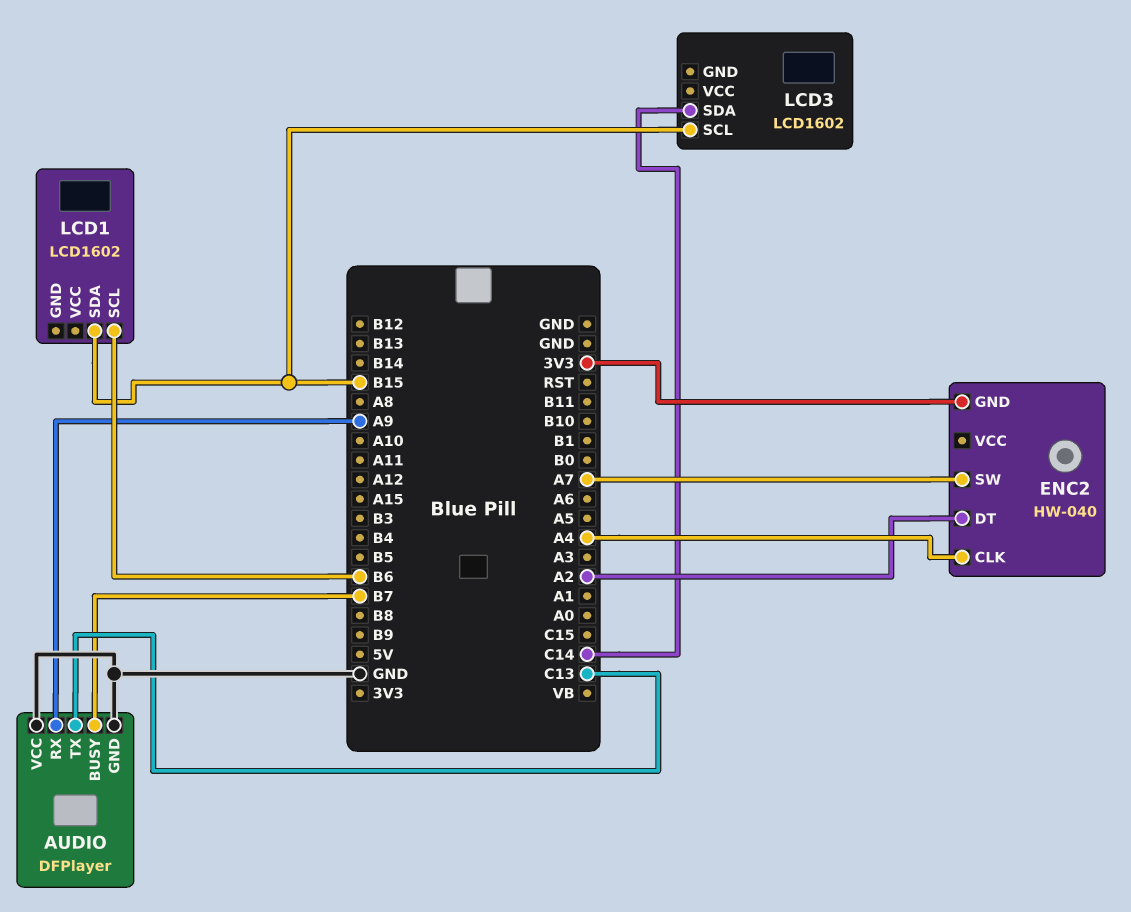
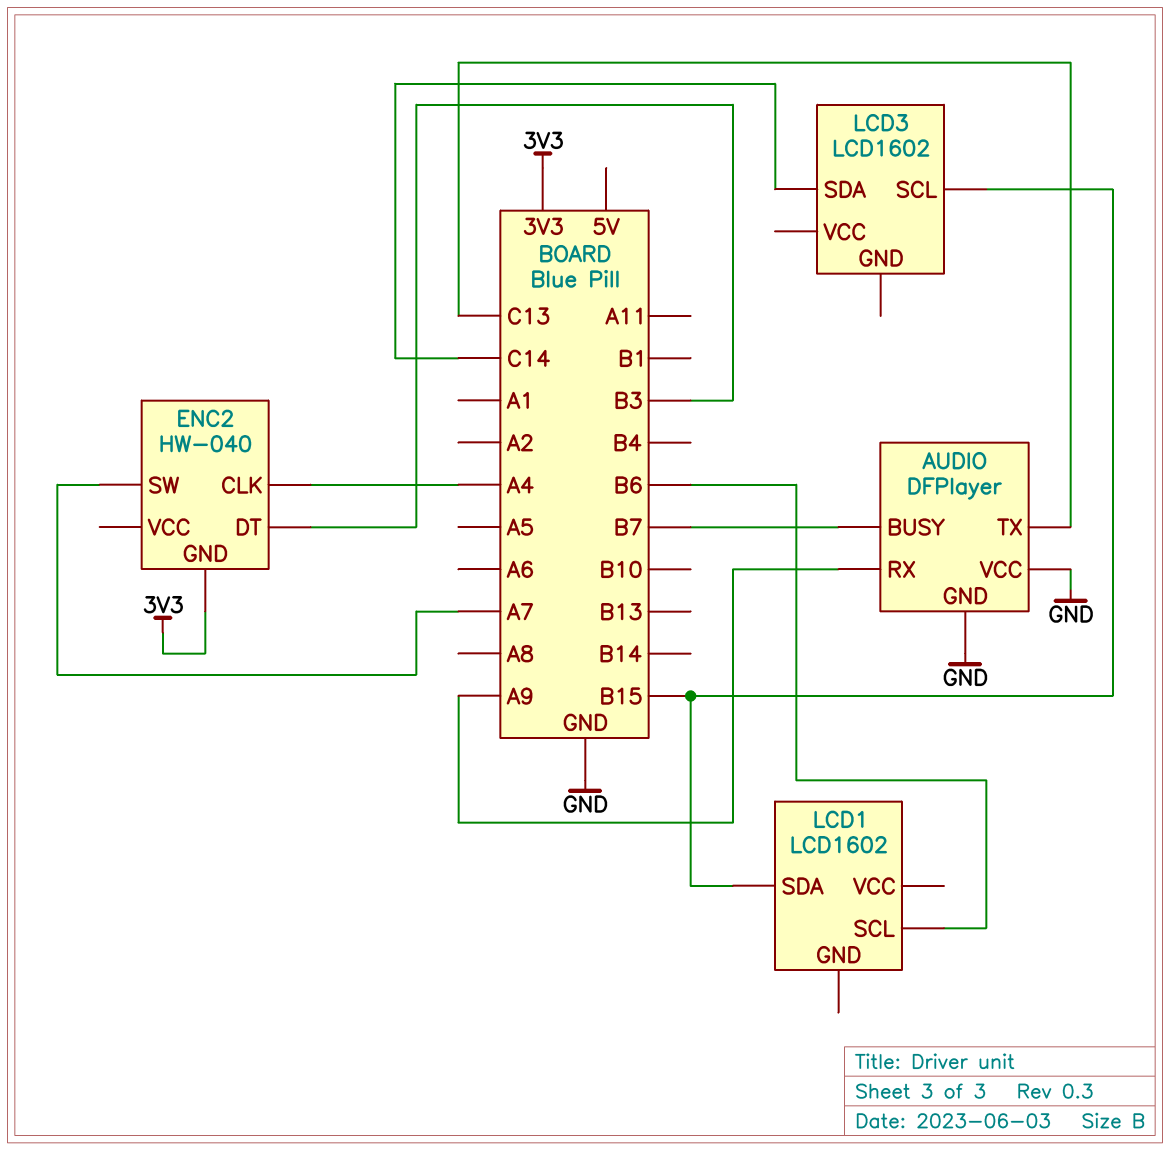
ENC2 pin DT: A2 -> B3

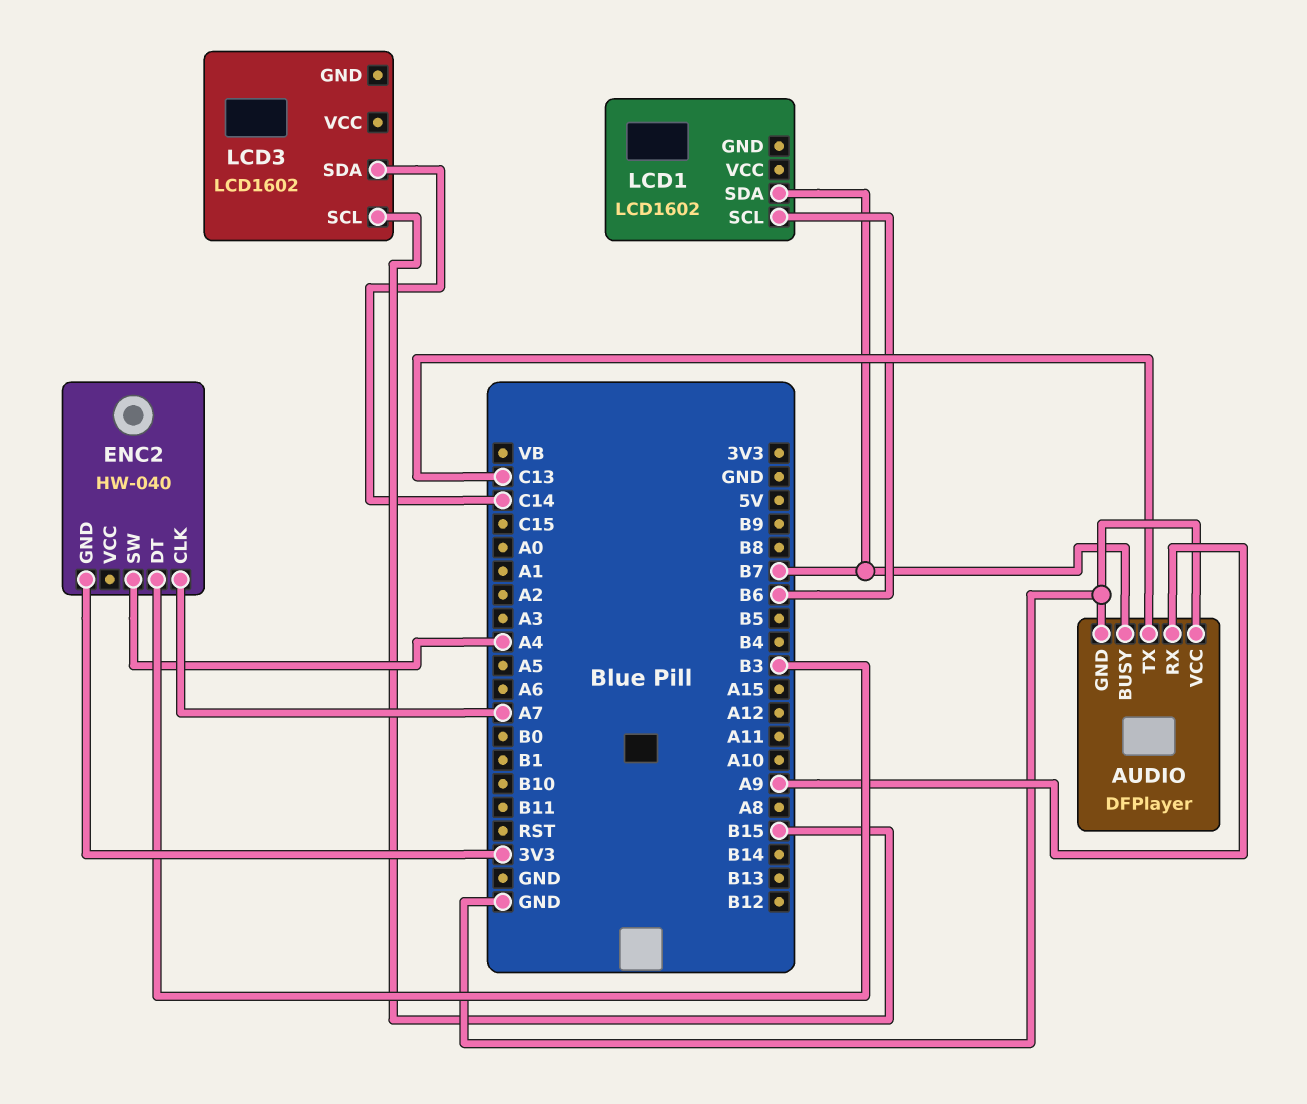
ENC2 pin CLK: A4 -> A7
ENC2 pin SW: A7 -> A4
LCD1 pin SDA: B15 -> B7

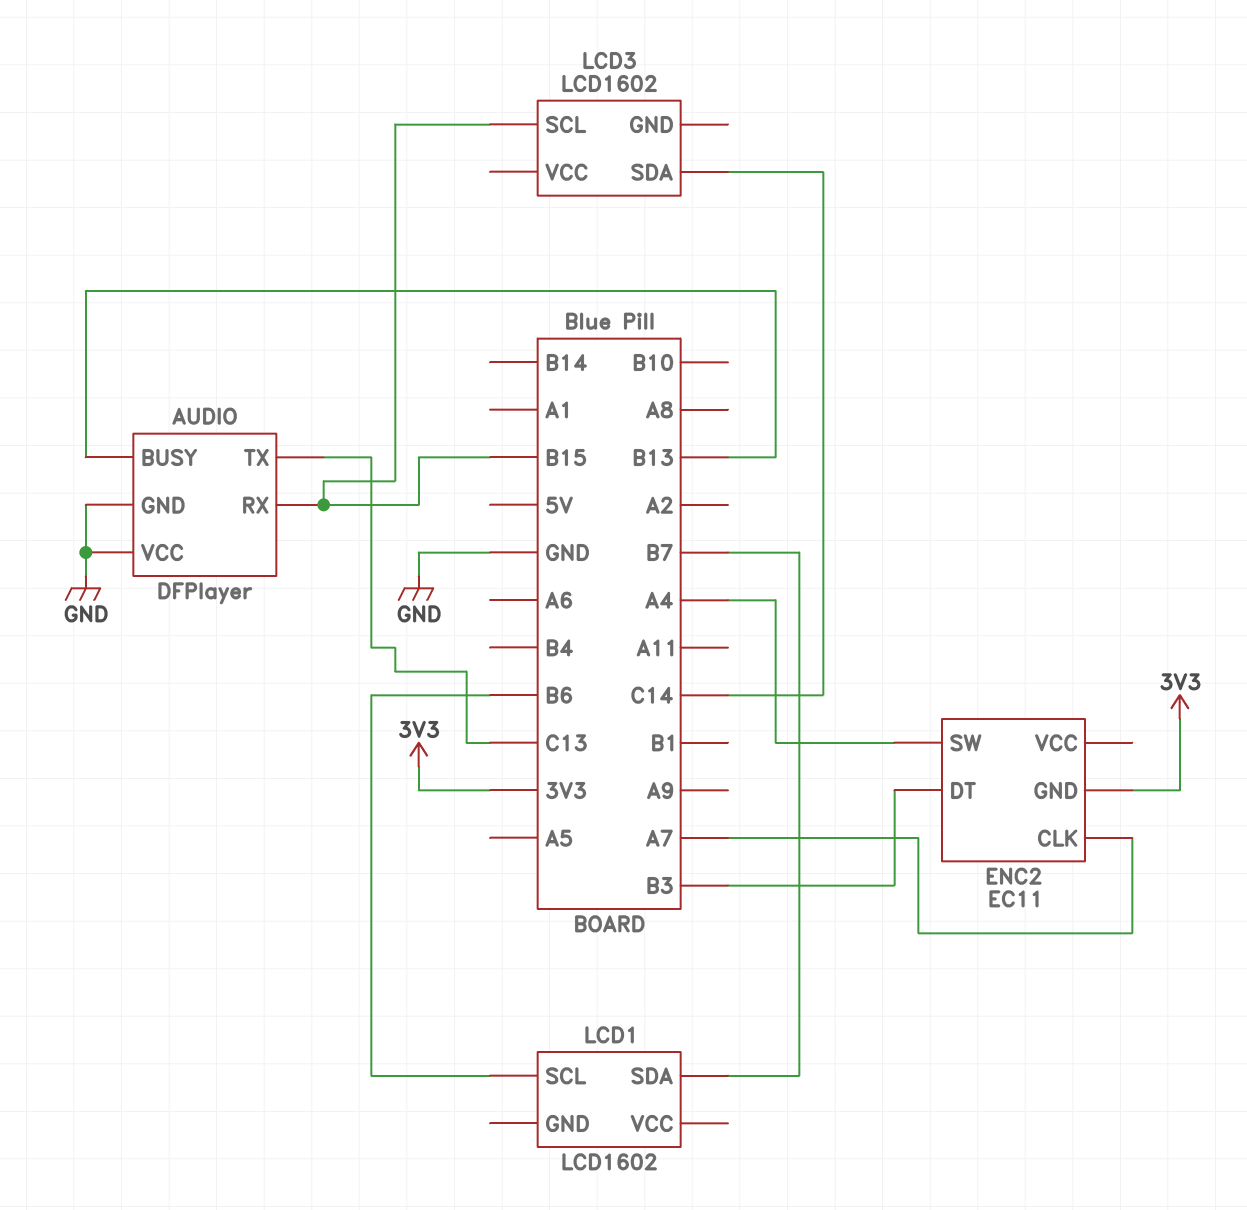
AUDIO pin BUSY: B7 -> B13
AUDIO pin RX: A9 -> B15
ENC2: HW-040 -> EC11

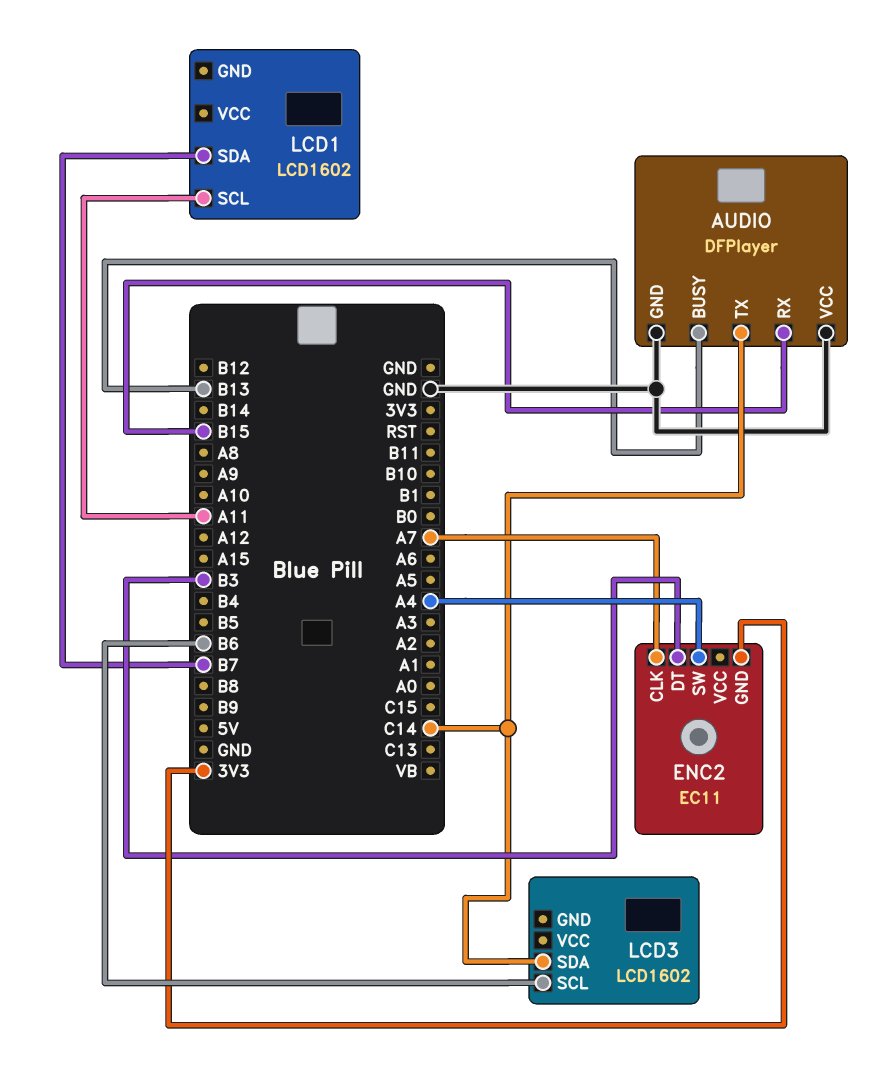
AUDIO pin TX: C13 -> C14
LCD1 pin SCL: B6 -> A11
LCD3 pin SCL: B15 -> B6

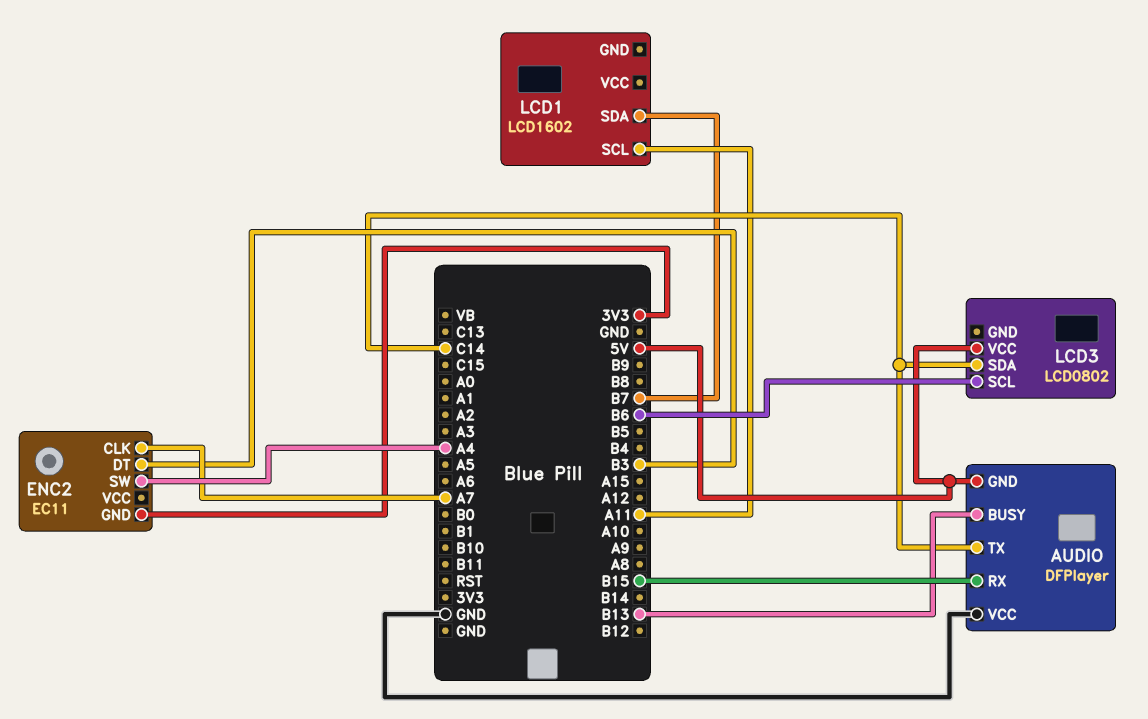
AUDIO pin GND: GND -> 5V
LCD3: LCD1602 -> LCD0802
LCD3 pin VCC: none -> 5V

